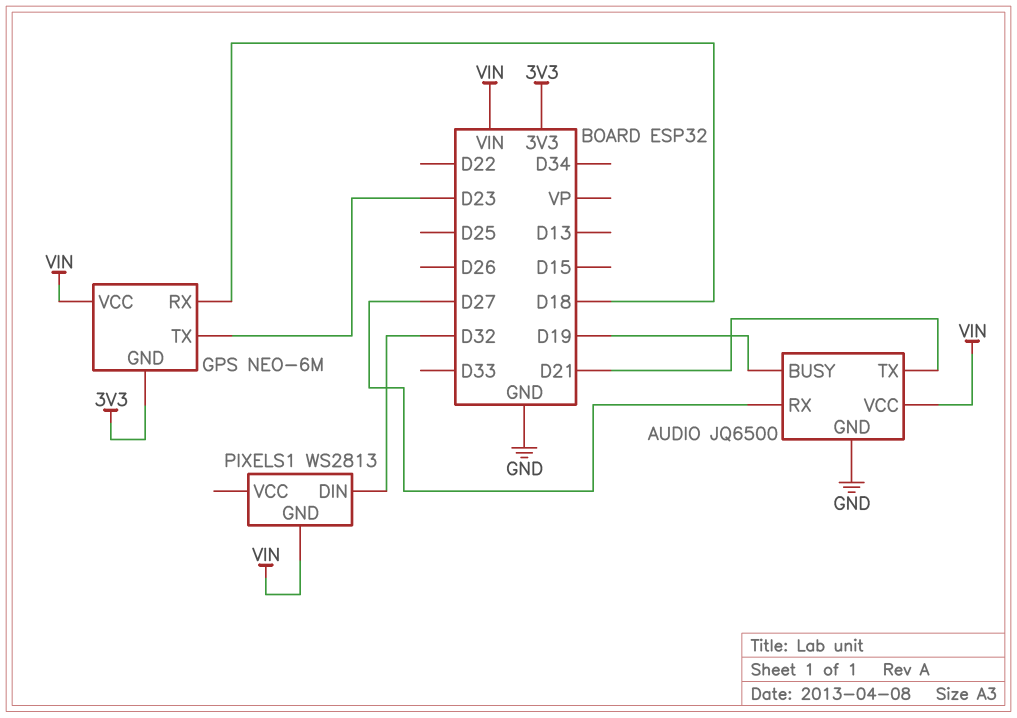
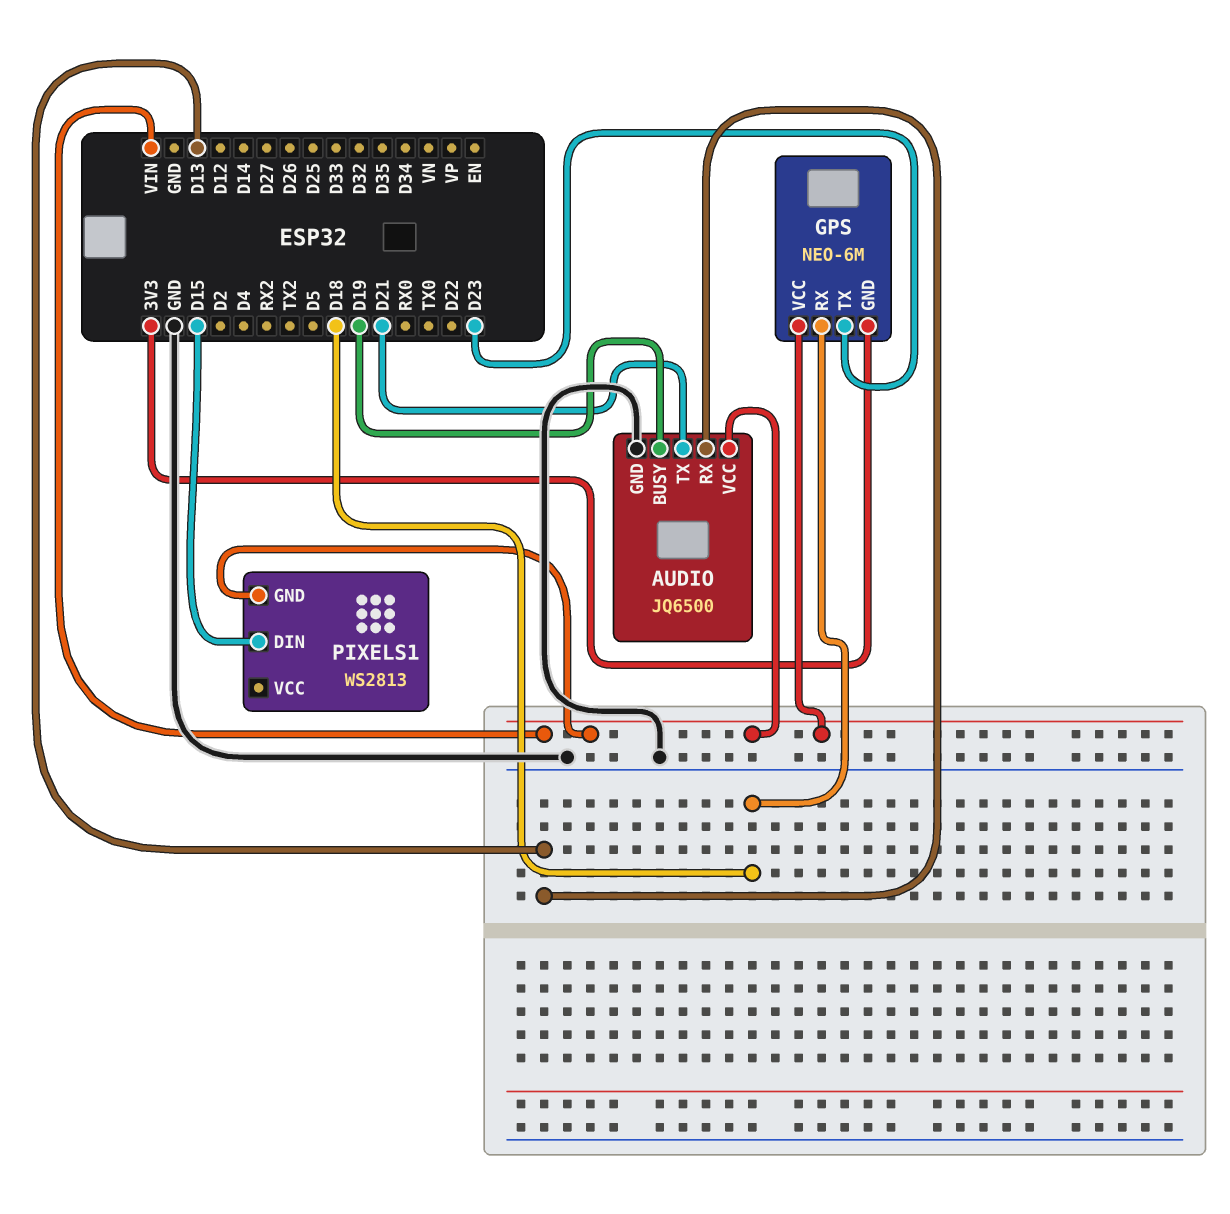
AUDIO pin RX: D27 -> D13
PIXELS1 pin DIN: D32 -> D15

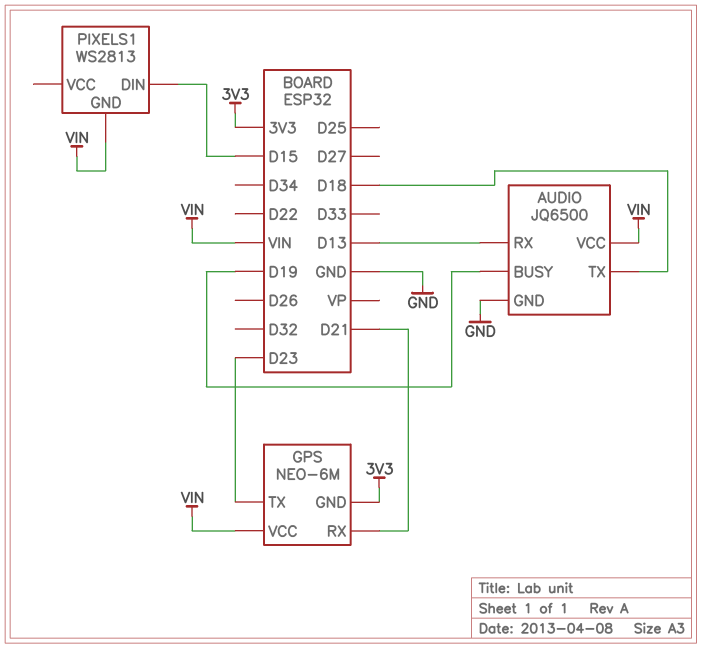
AUDIO pin TX: D21 -> D18
GPS pin RX: D18 -> D21

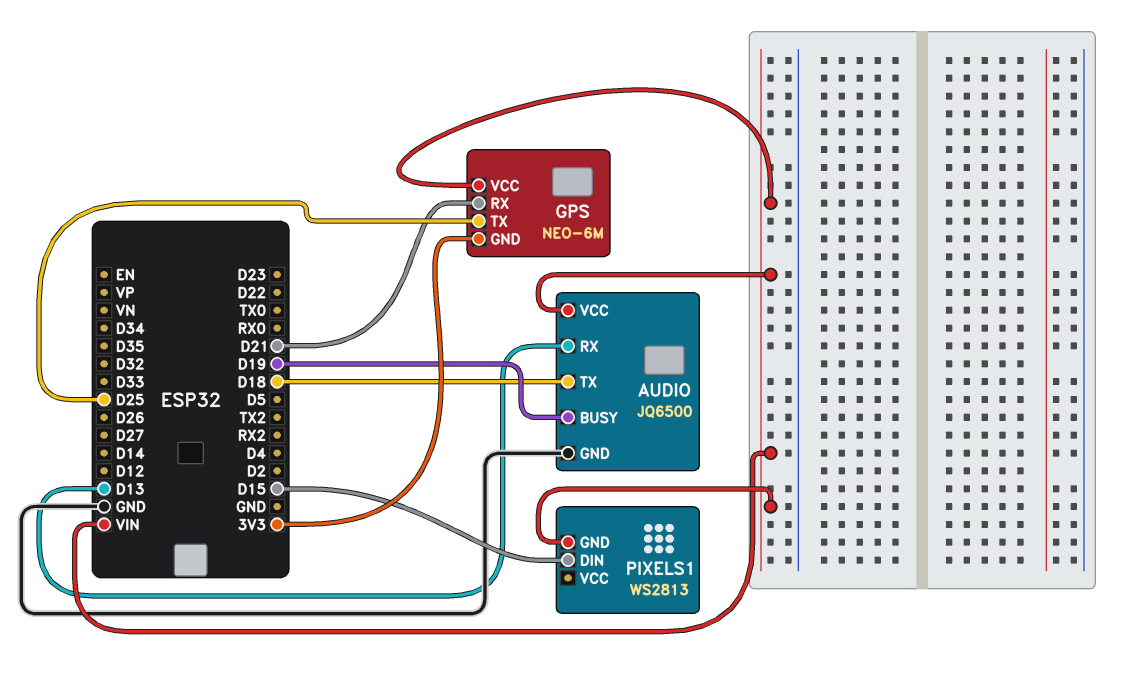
GPS pin TX: D23 -> D25

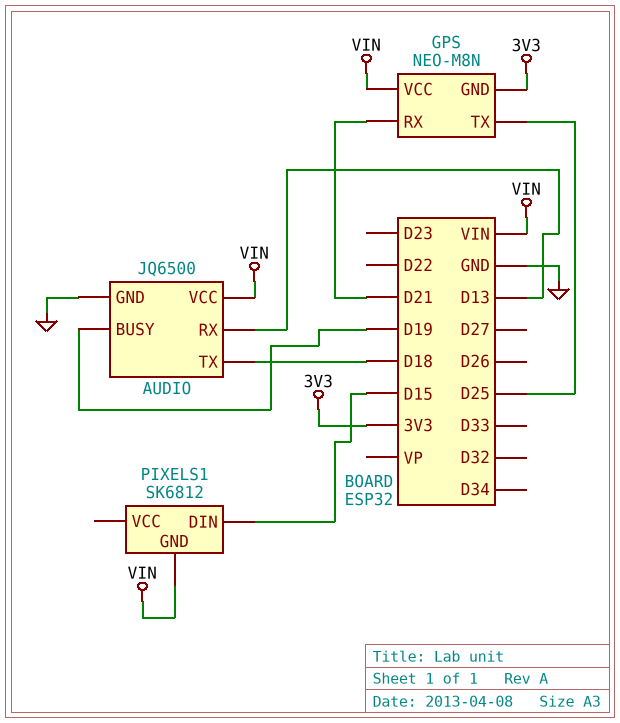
GPS: NEO-6M -> NEO-M8N
PIXELS1: WS2813 -> SK6812

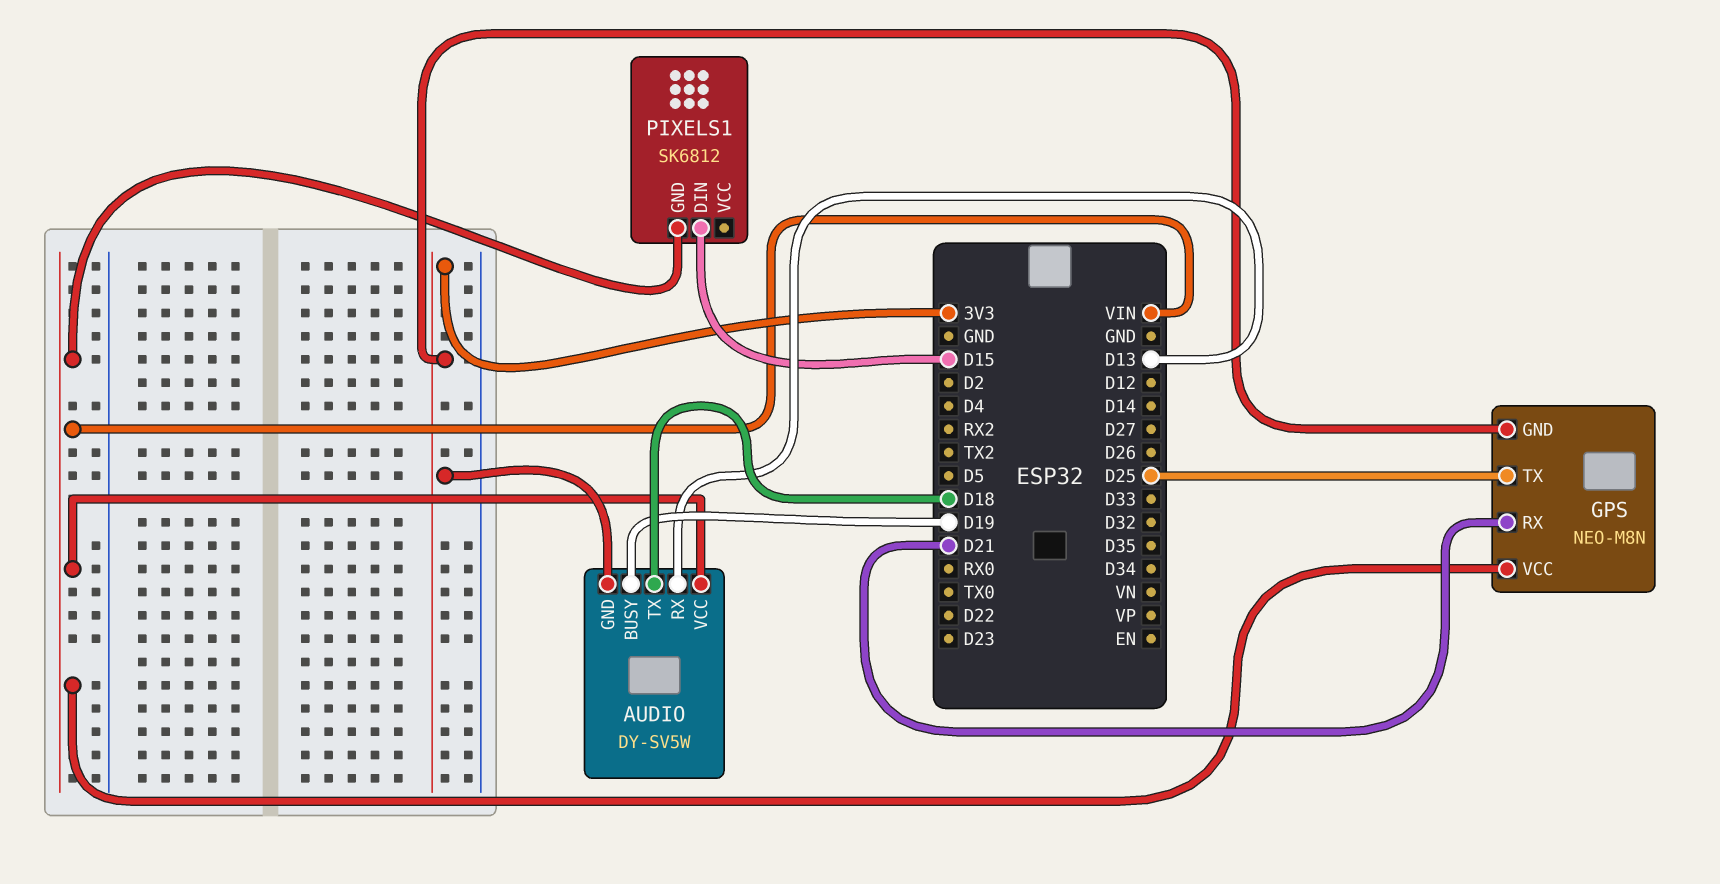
AUDIO: JQ6500 -> DY-SV5W
AUDIO pin GND: GND -> 3V3

